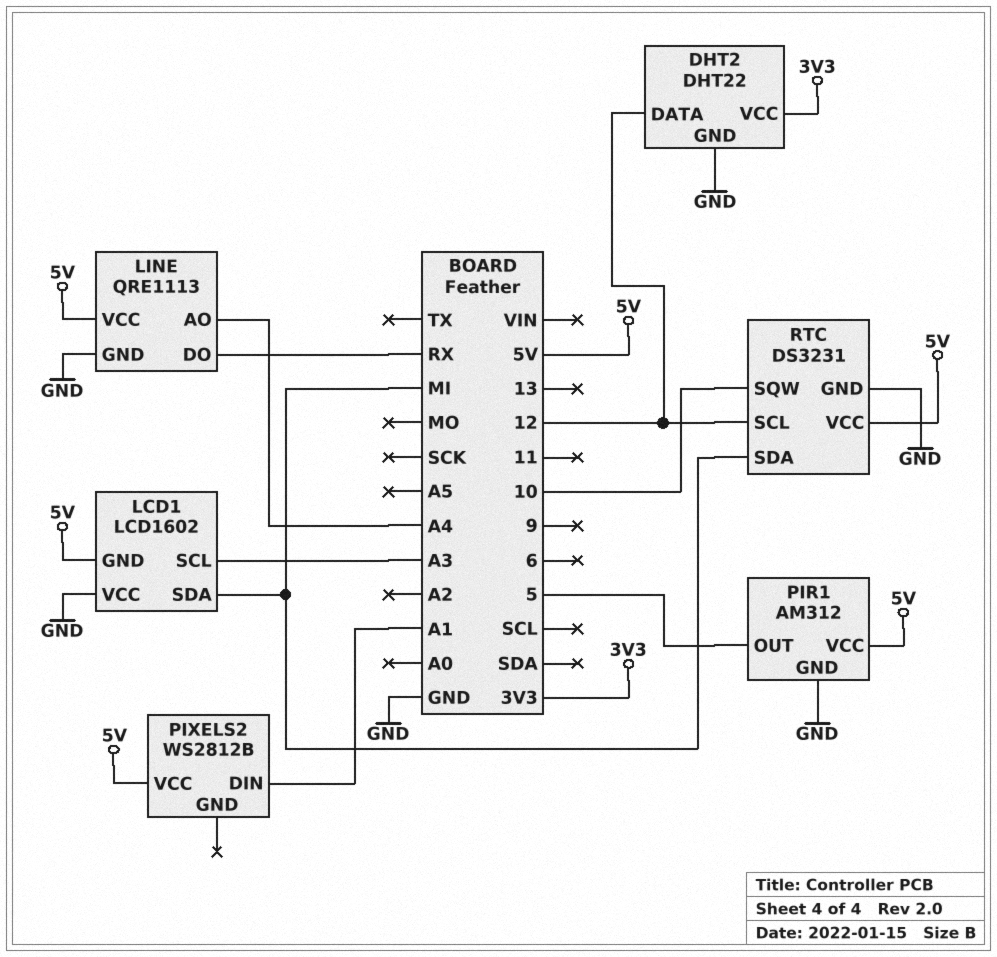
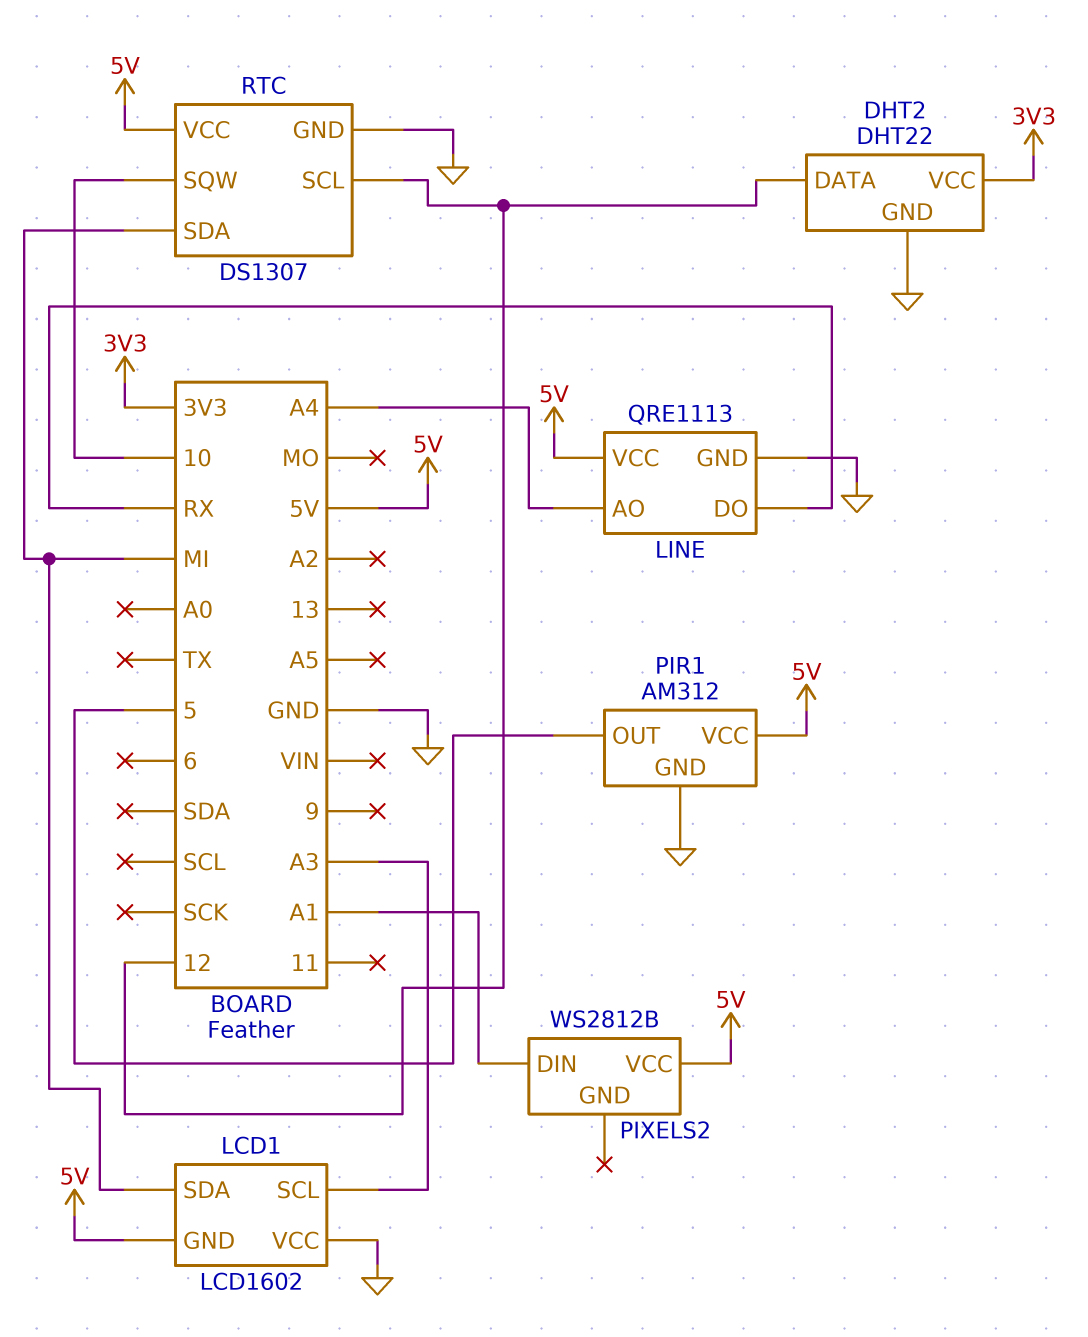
RTC: DS3231 -> DS1307

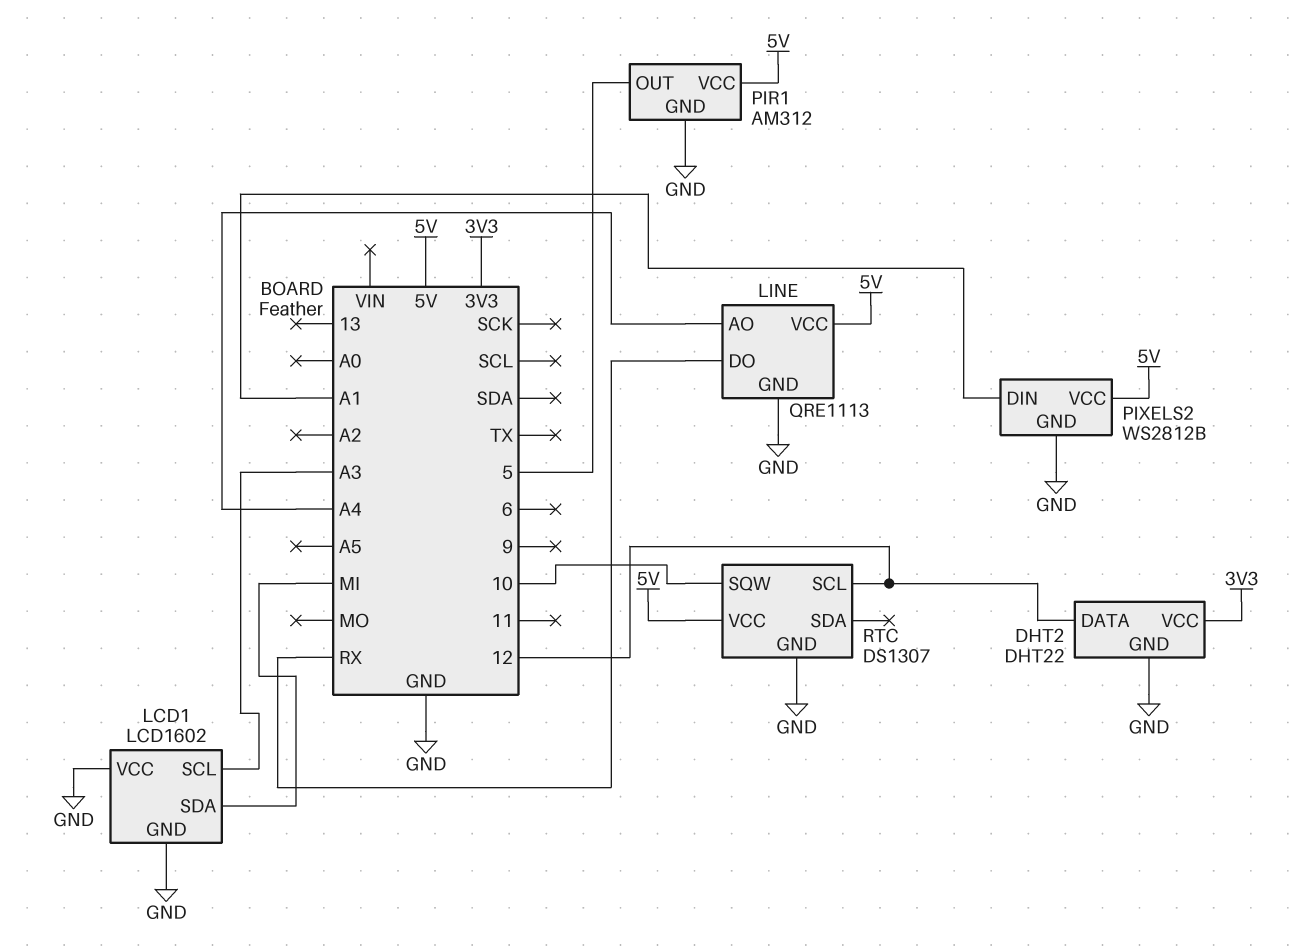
LCD1 pin GND: 5V -> GND
PIXELS2 pin GND: none -> GND
RTC pin SDA: MI -> none

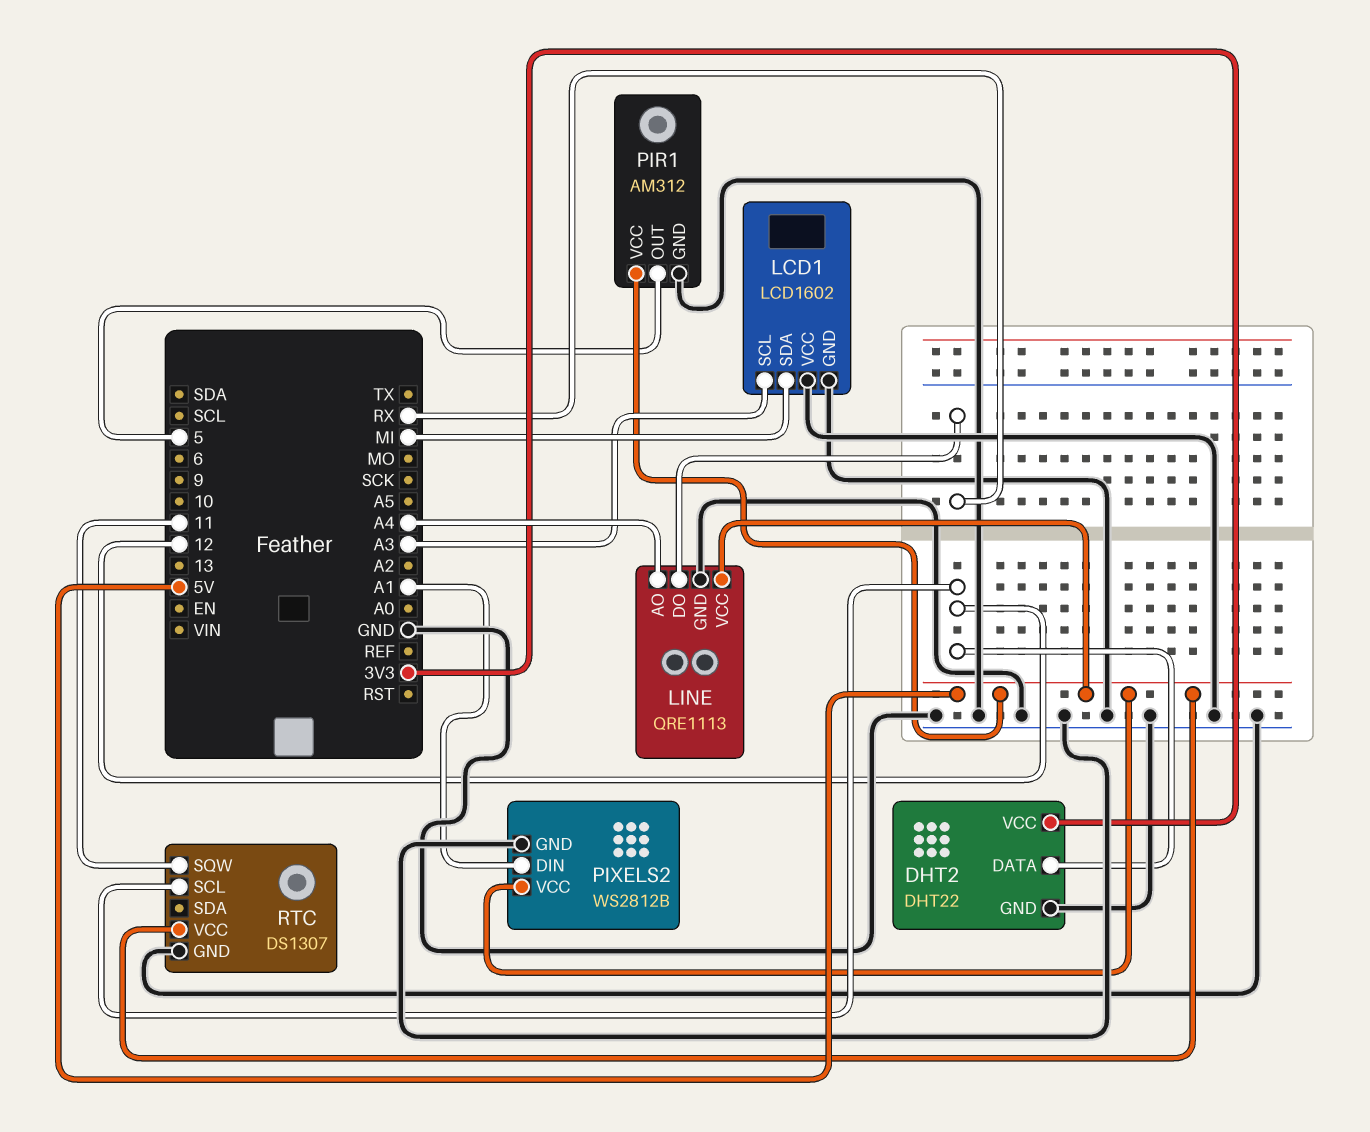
RTC pin SQW: 10 -> 11

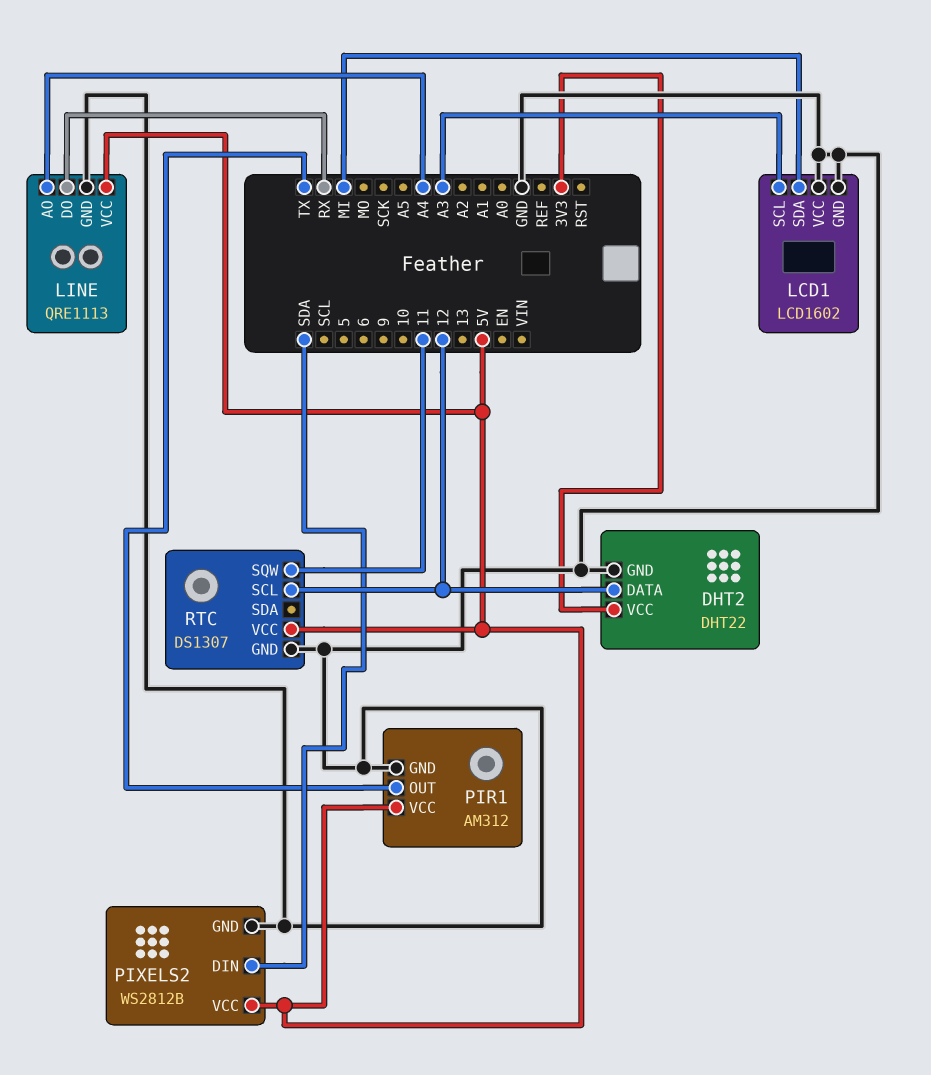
PIR1 pin OUT: 5 -> TX
PIXELS2 pin DIN: A1 -> SDA

